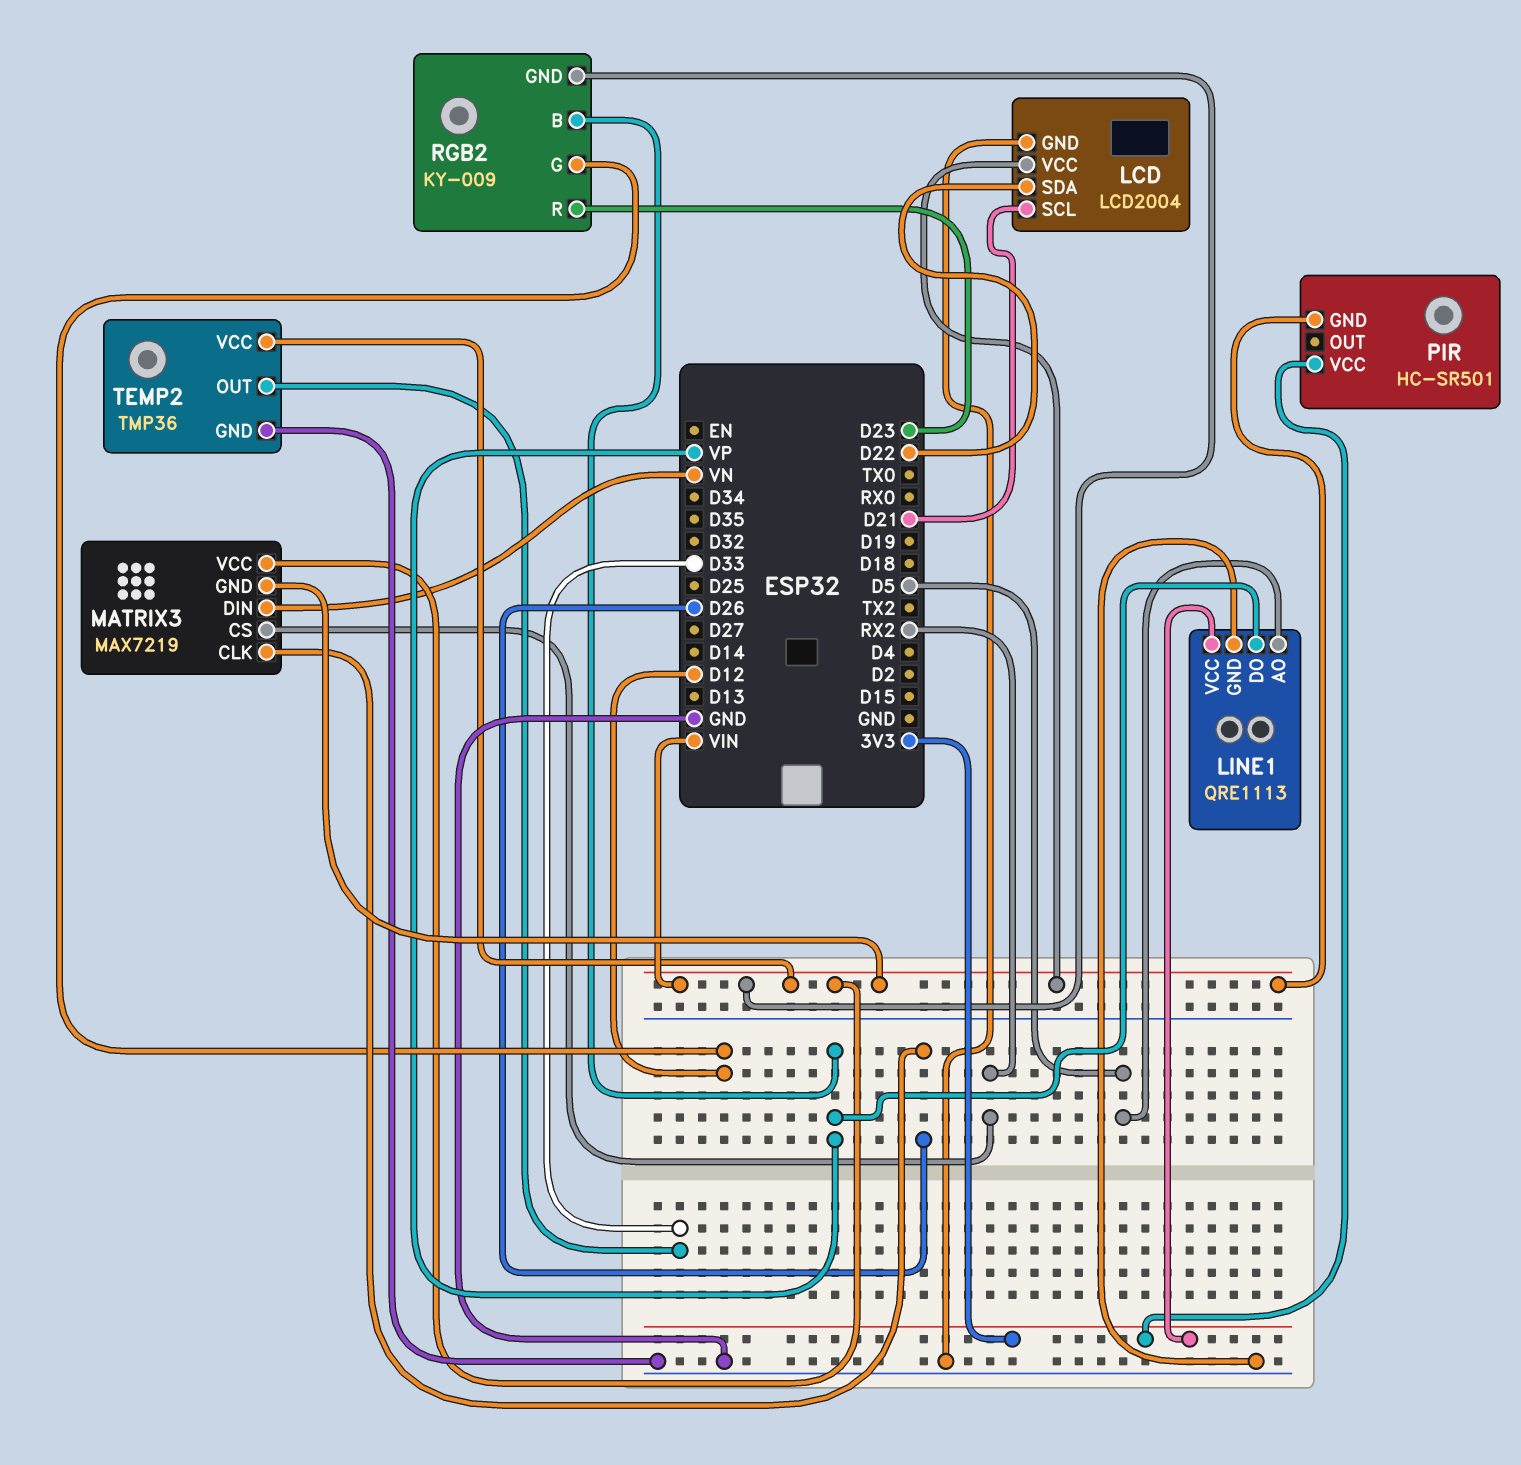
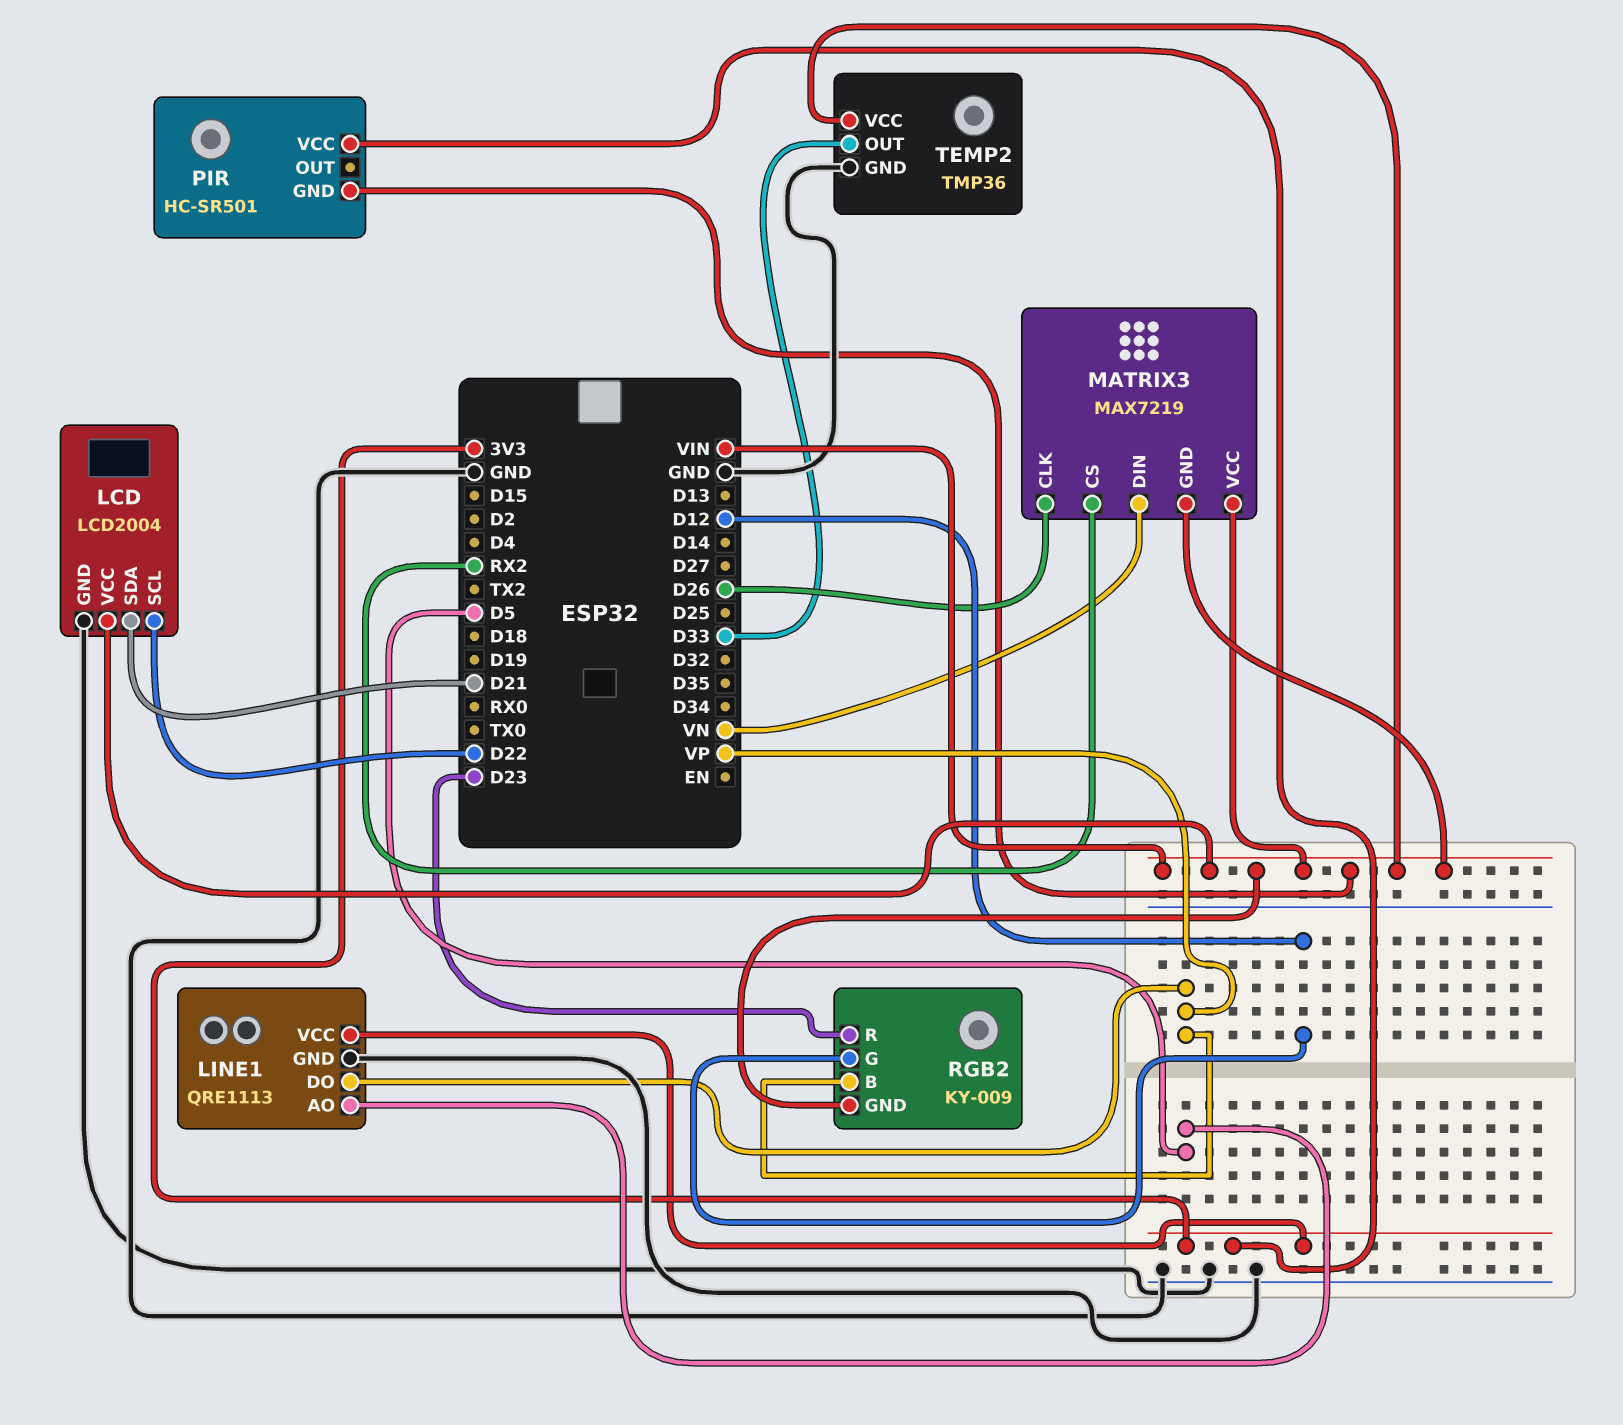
LCD pin SCL: D21 -> D22
LCD pin SDA: D22 -> D21

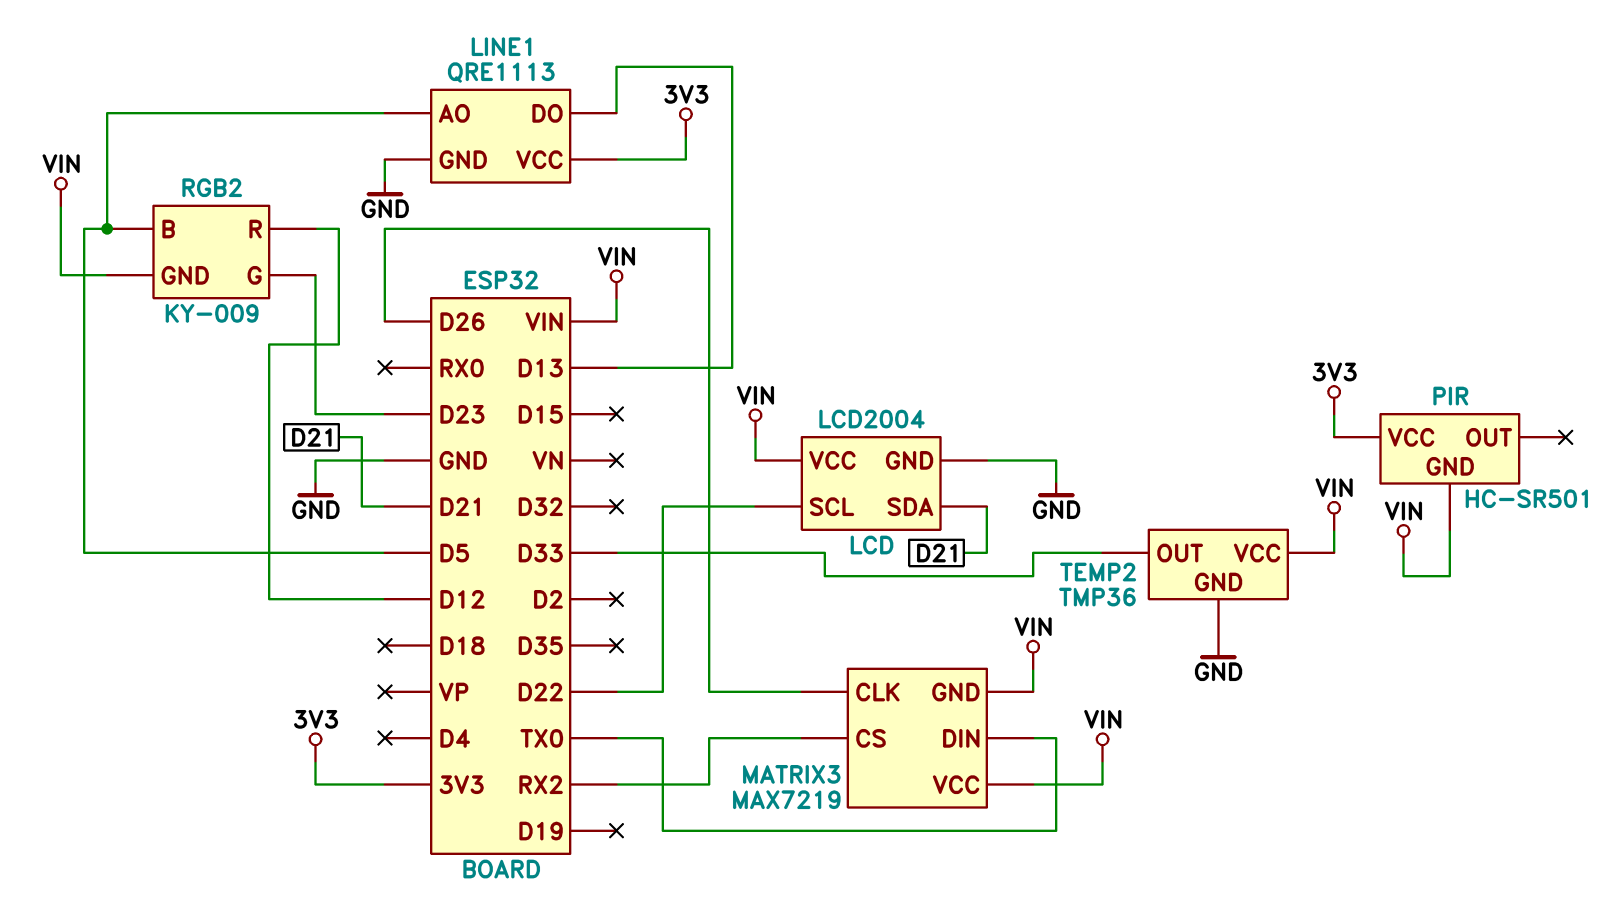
LINE1 pin DO: VP -> D13
MATRIX3 pin DIN: VN -> TX0
RGB2 pin B: VP -> D5
RGB2 pin G: D12 -> D23
RGB2 pin R: D23 -> D12

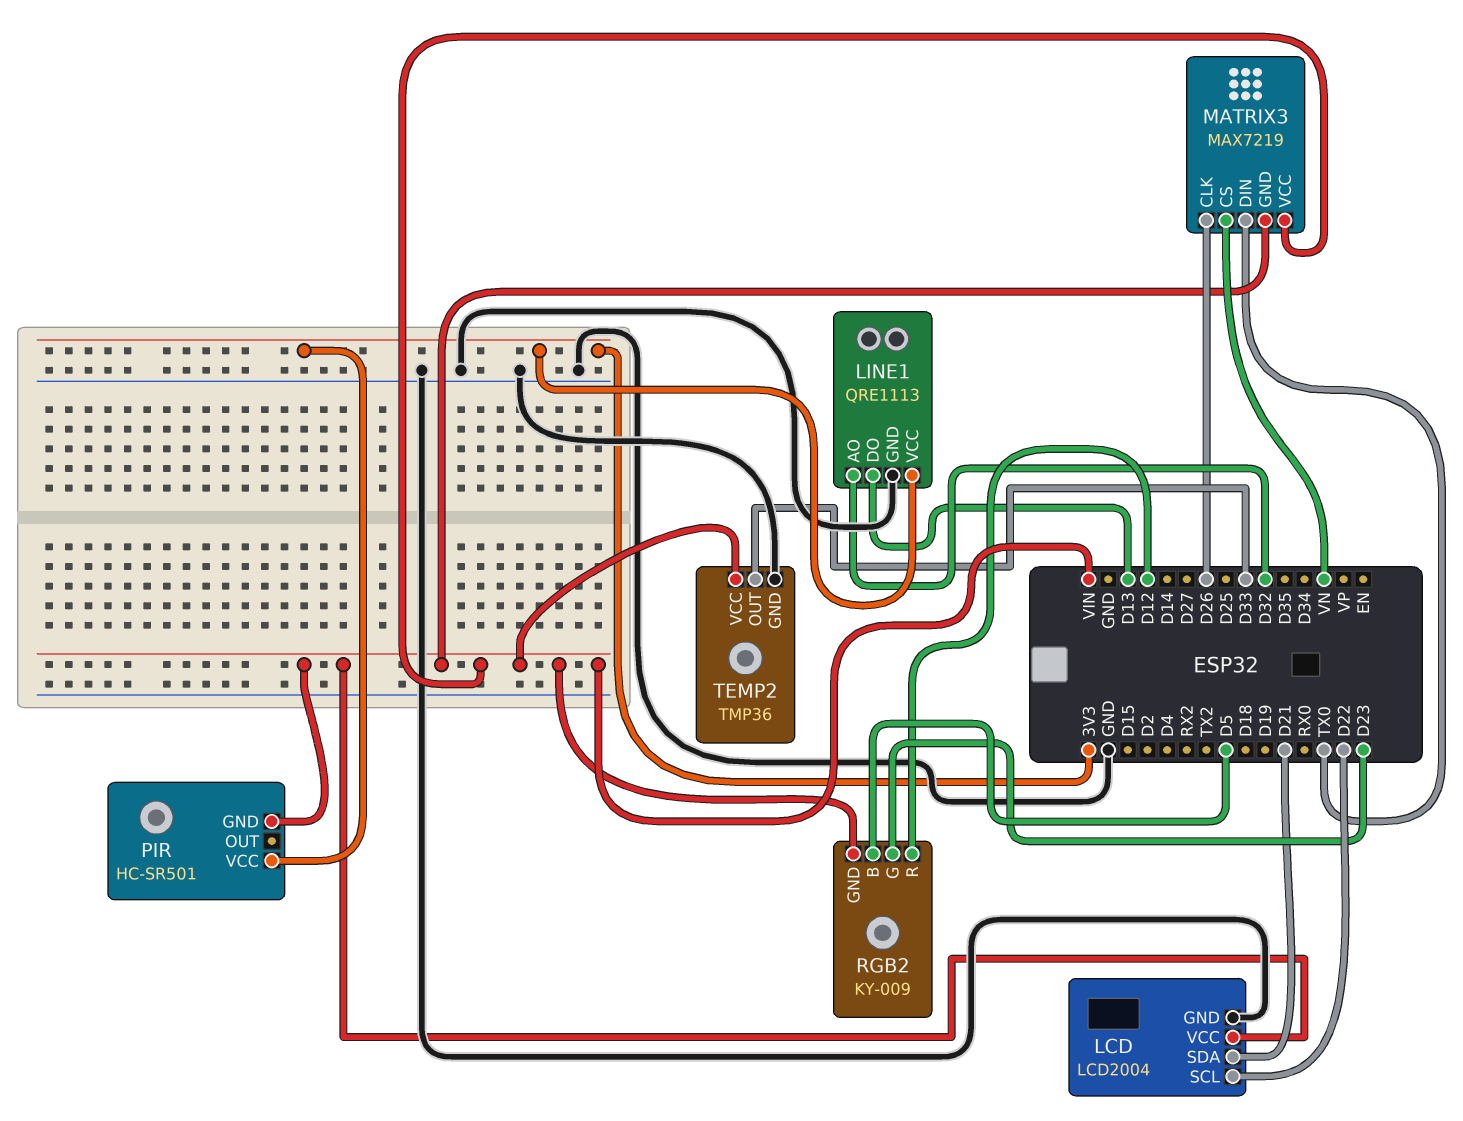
LINE1 pin AO: D5 -> D32
MATRIX3 pin CS: RX2 -> VN

